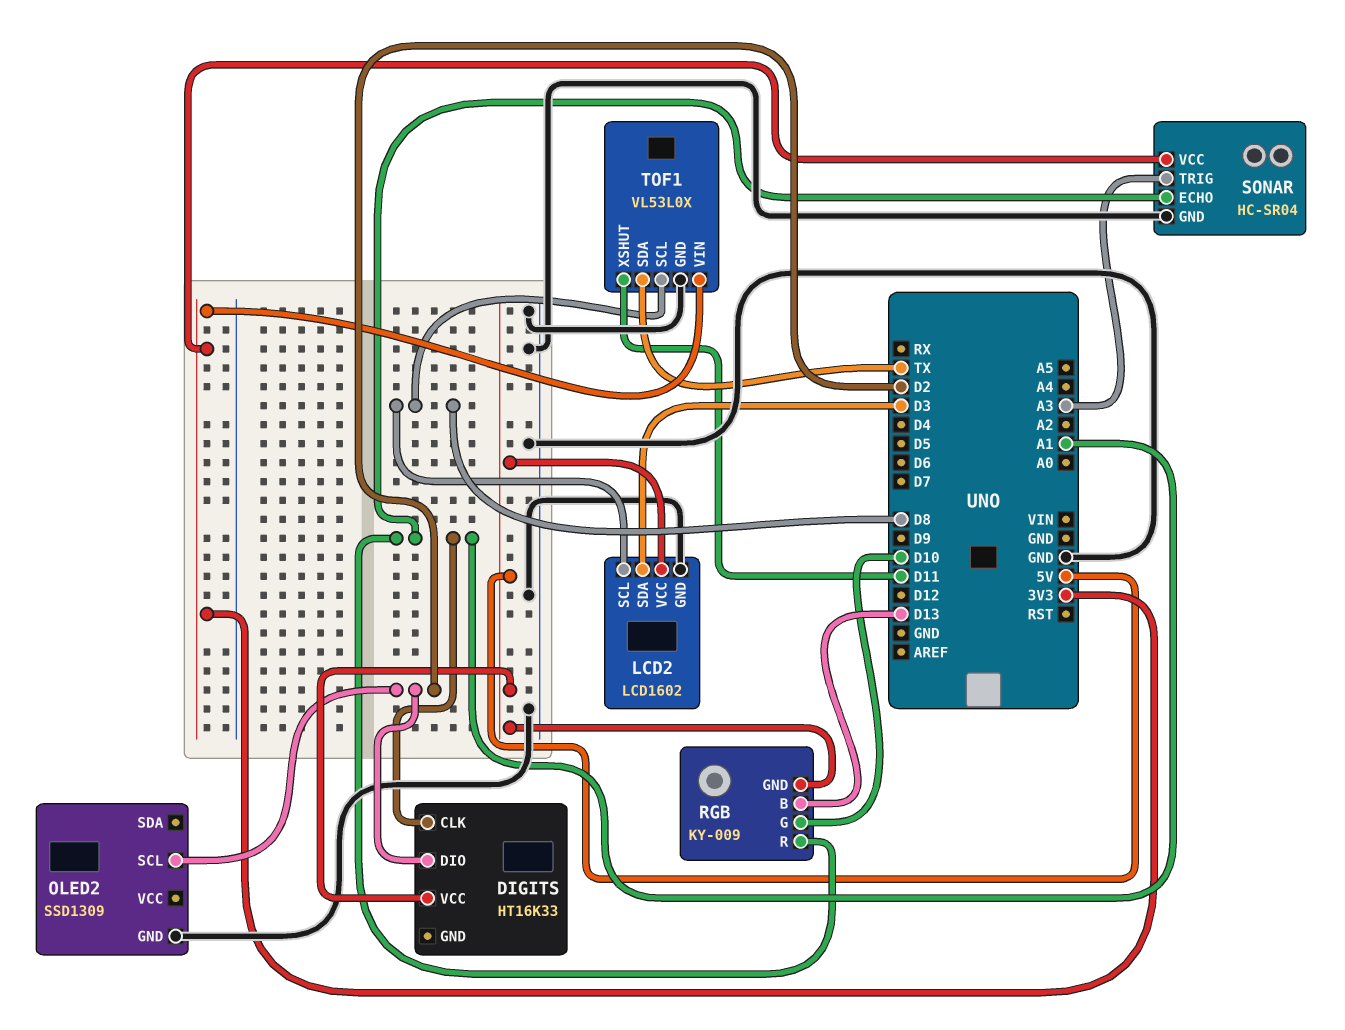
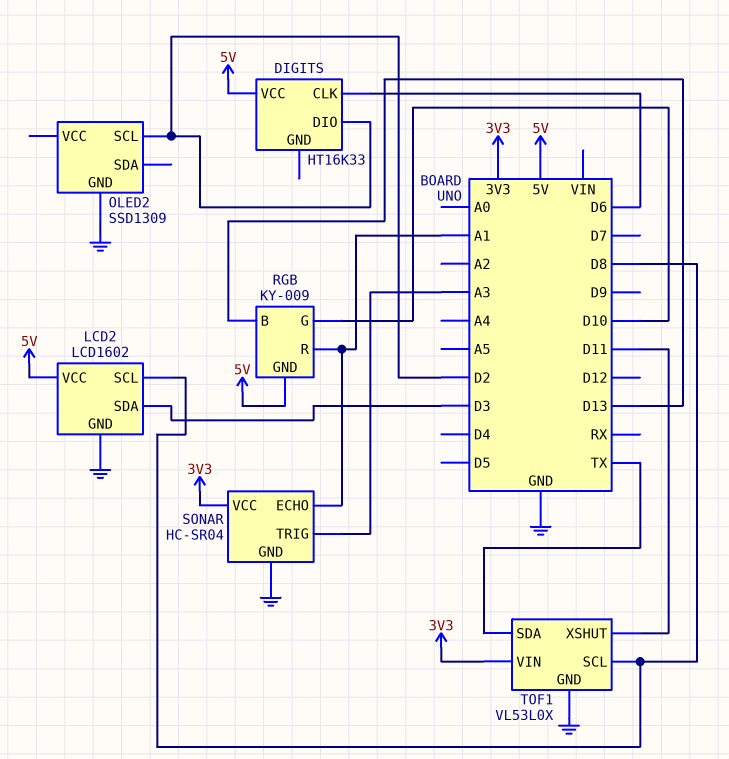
DIGITS pin CLK: A1 -> D6

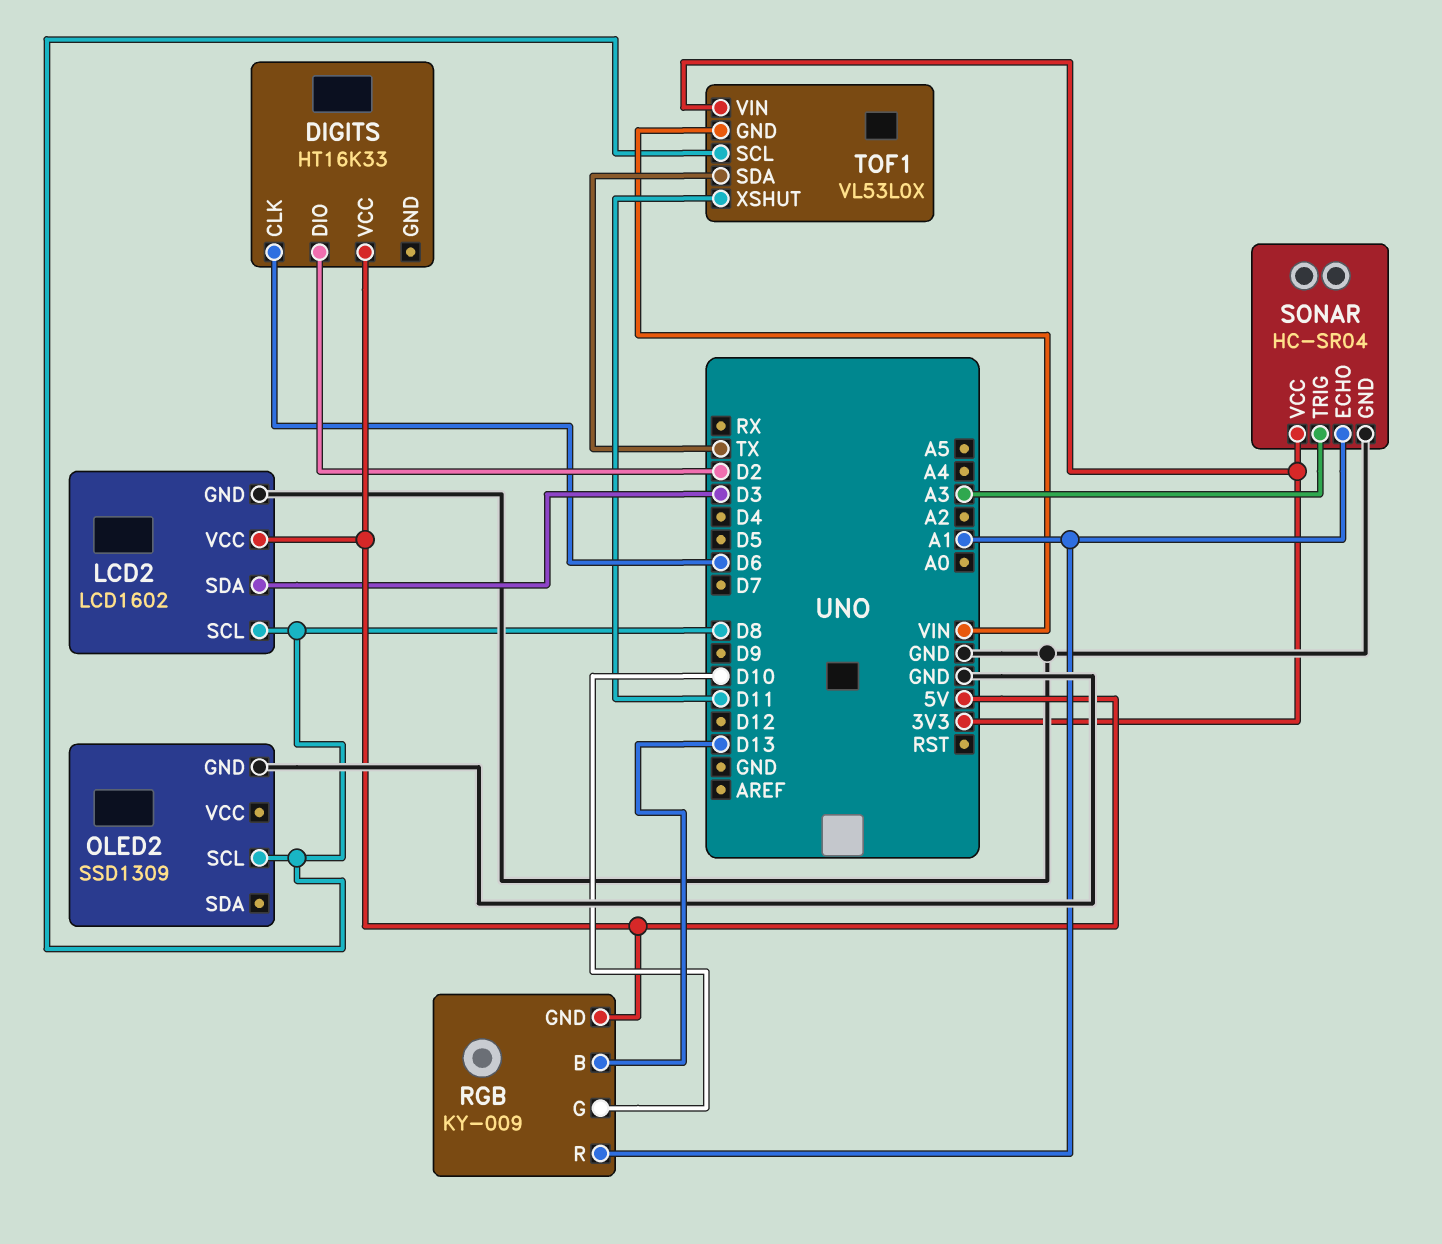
OLED2 pin SCL: D2 -> D8
TOF1 pin GND: GND -> VIN

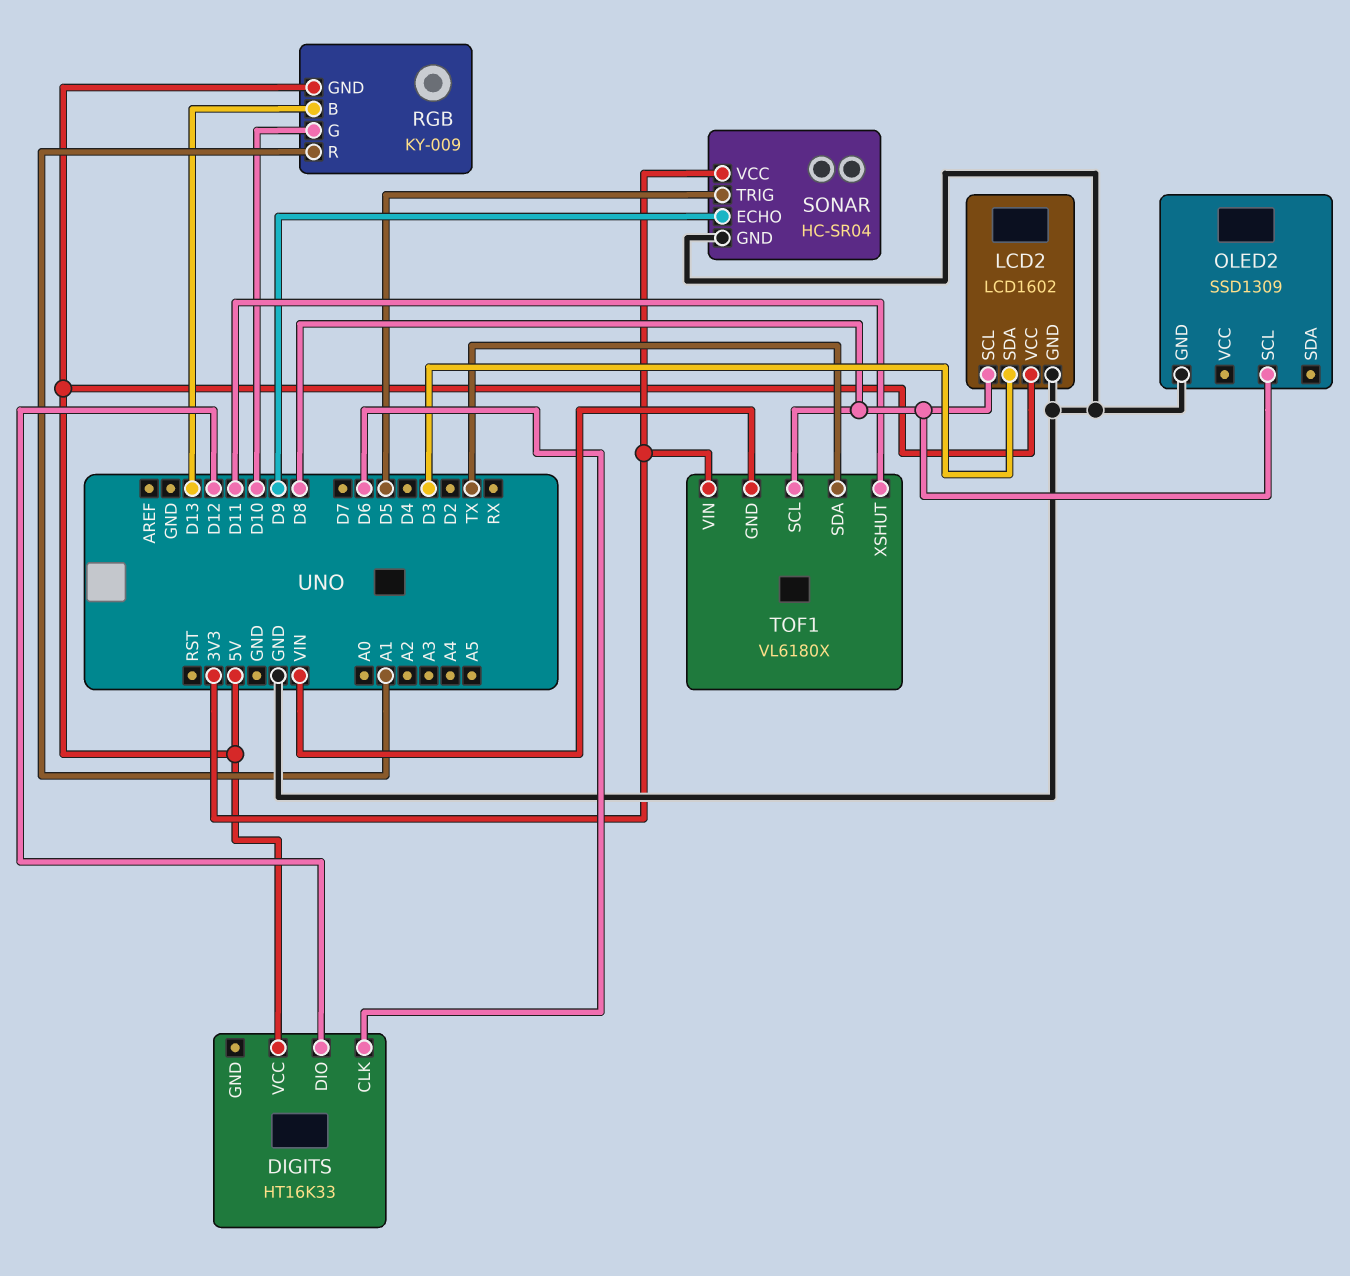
DIGITS pin DIO: D2 -> D12
SONAR pin ECHO: A1 -> D9
SONAR pin TRIG: A3 -> D5
TOF1: VL53L0X -> VL6180X

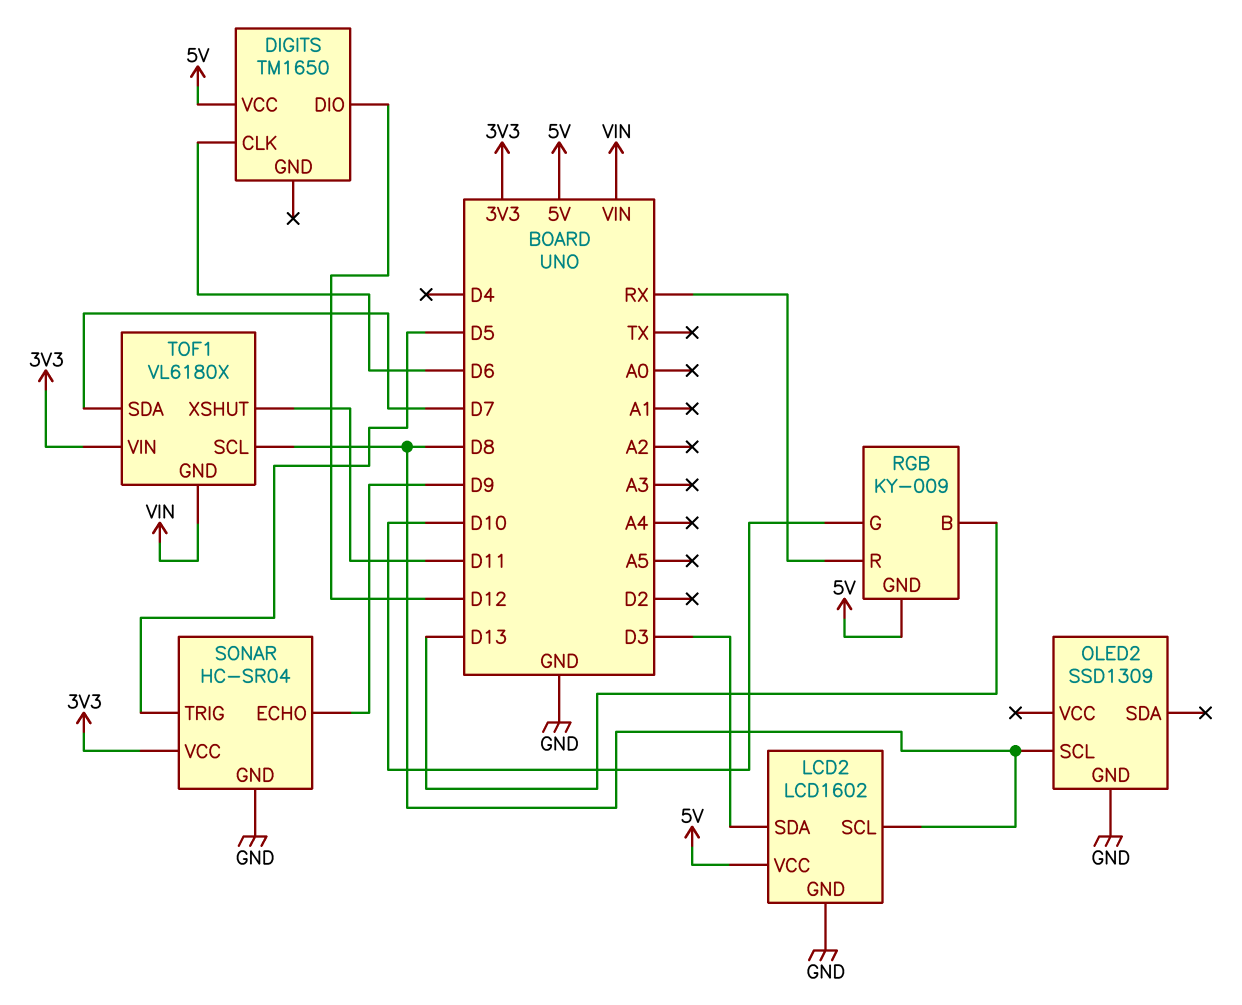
DIGITS: HT16K33 -> TM1650
RGB pin R: A1 -> RX
TOF1 pin SDA: TX -> D7

